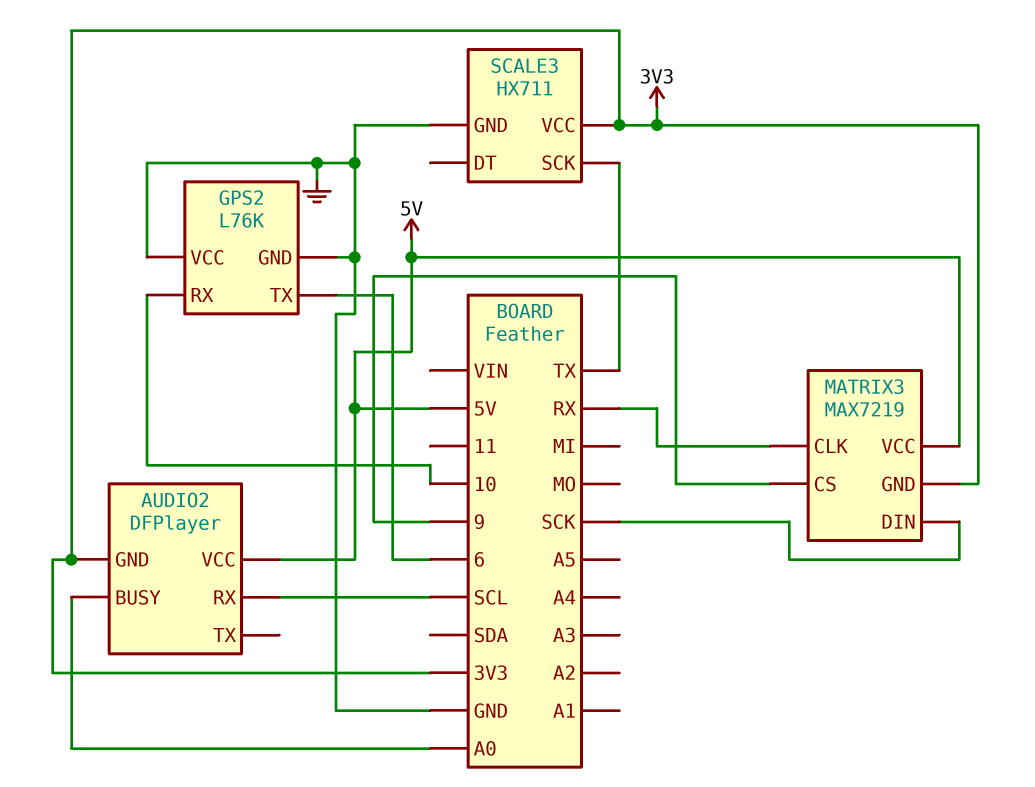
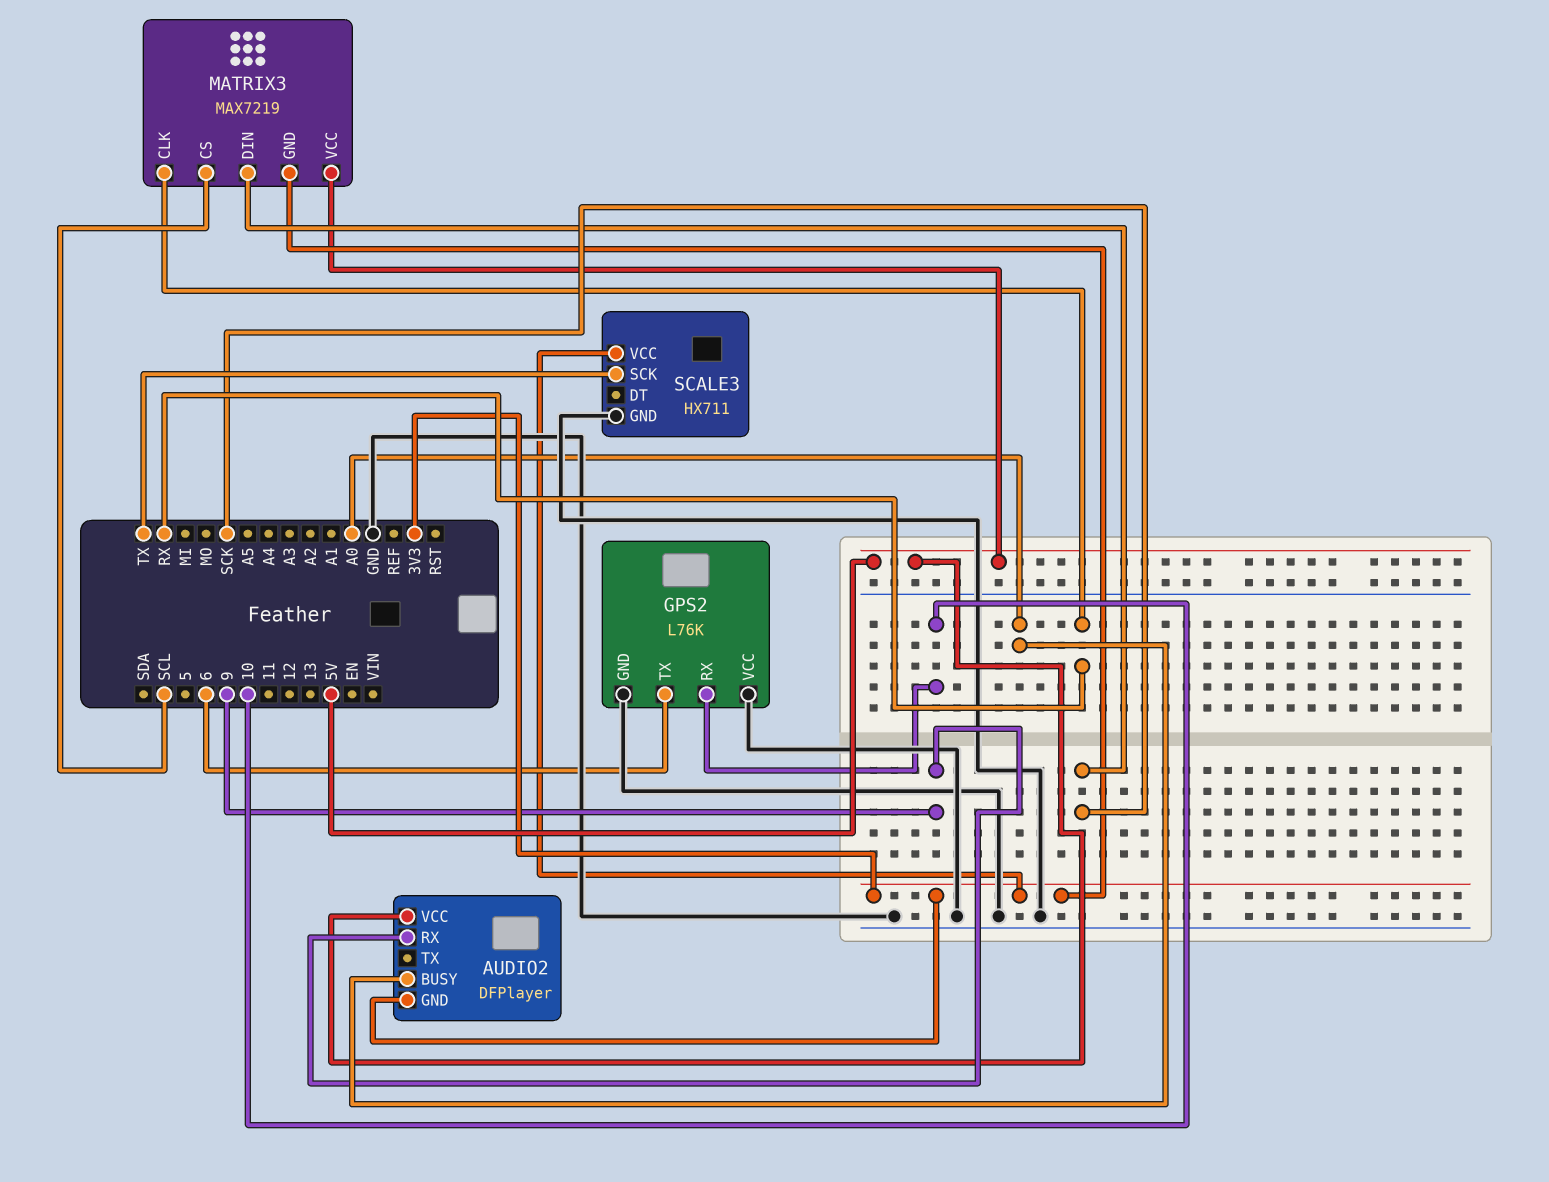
AUDIO2 pin RX: SCL -> 9
MATRIX3 pin CS: 9 -> SCL

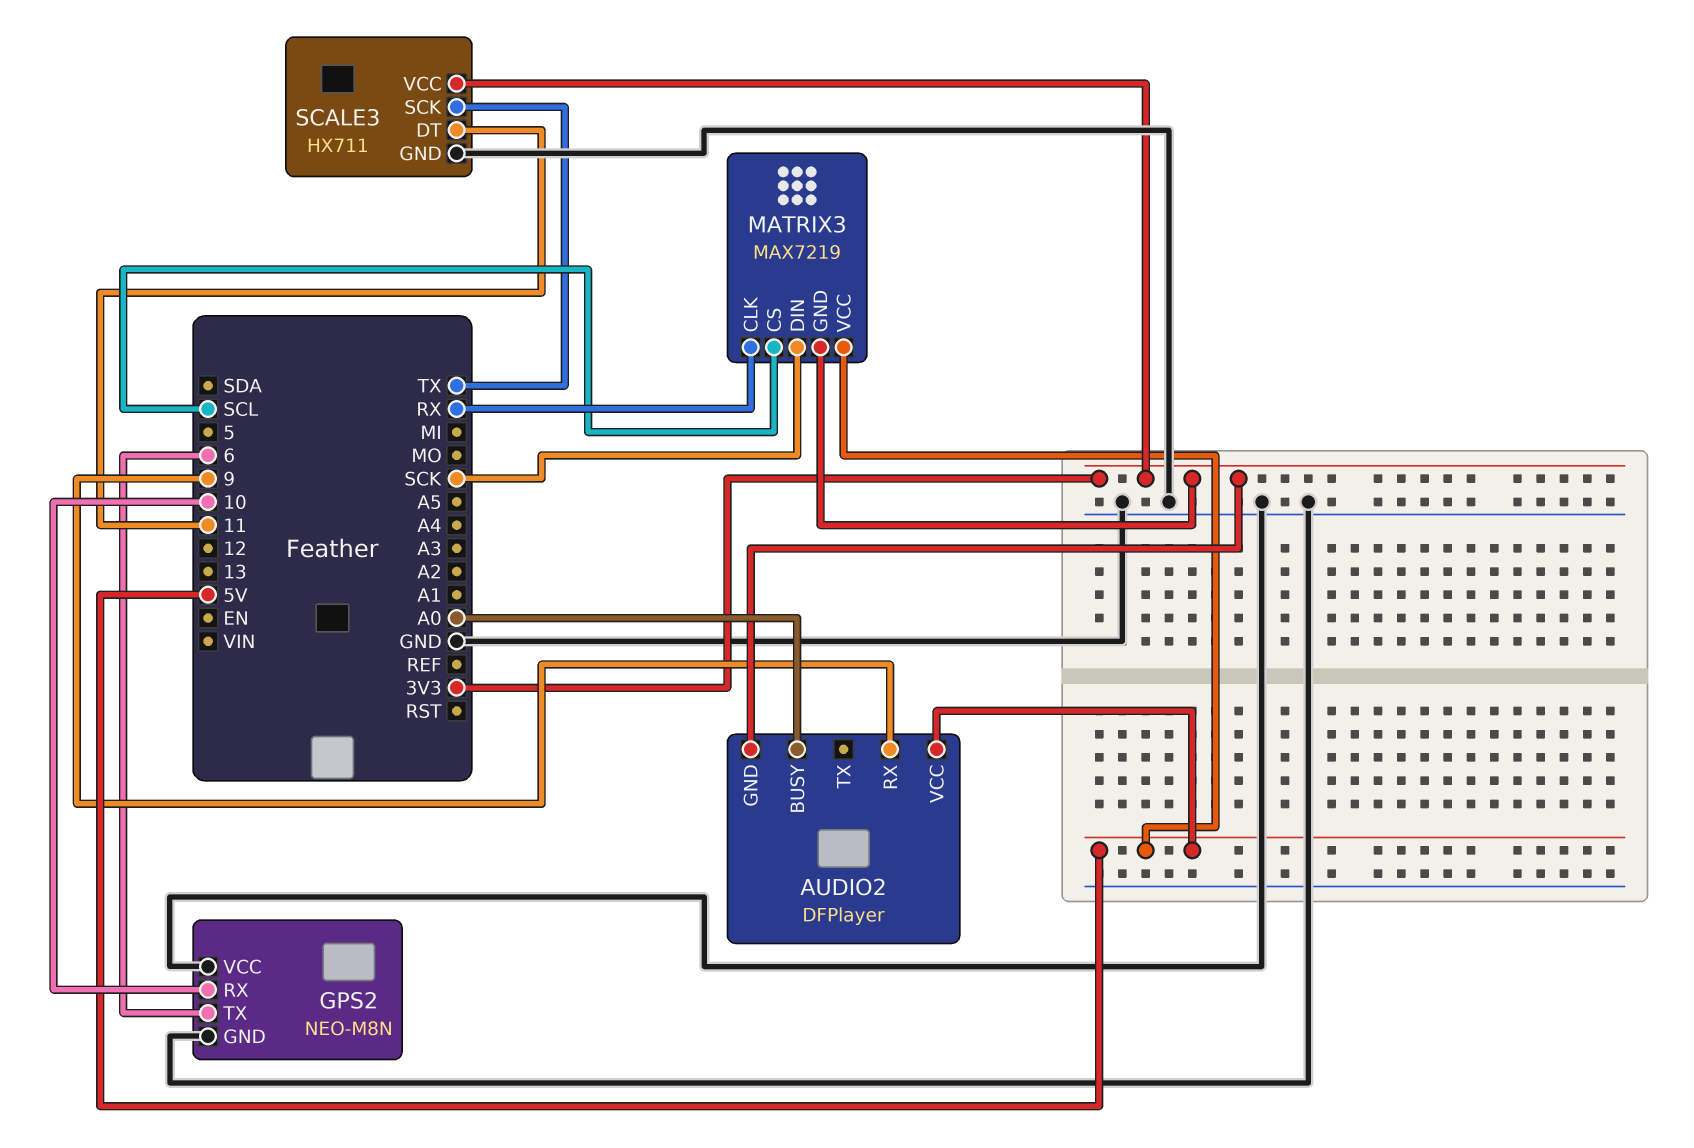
GPS2: L76K -> NEO-M8N
SCALE3 pin DT: none -> 11

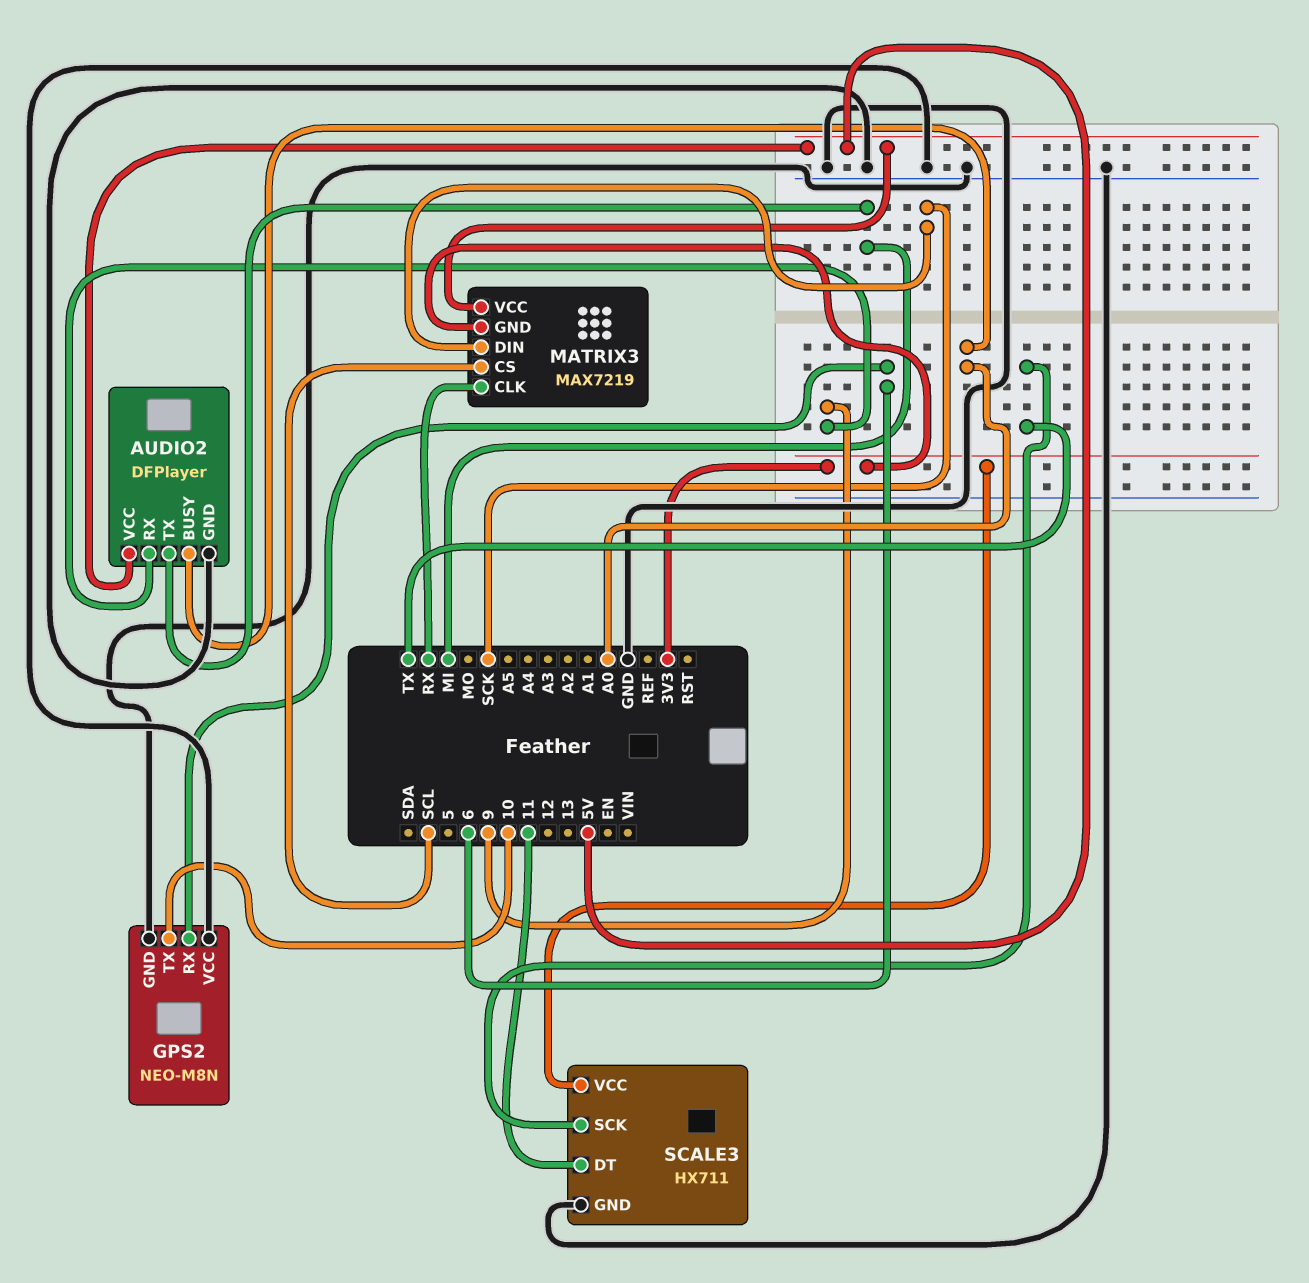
AUDIO2 pin GND: 3V3 -> GND
AUDIO2 pin TX: none -> MI
GPS2 pin RX: 10 -> 6
GPS2 pin TX: 6 -> 10

